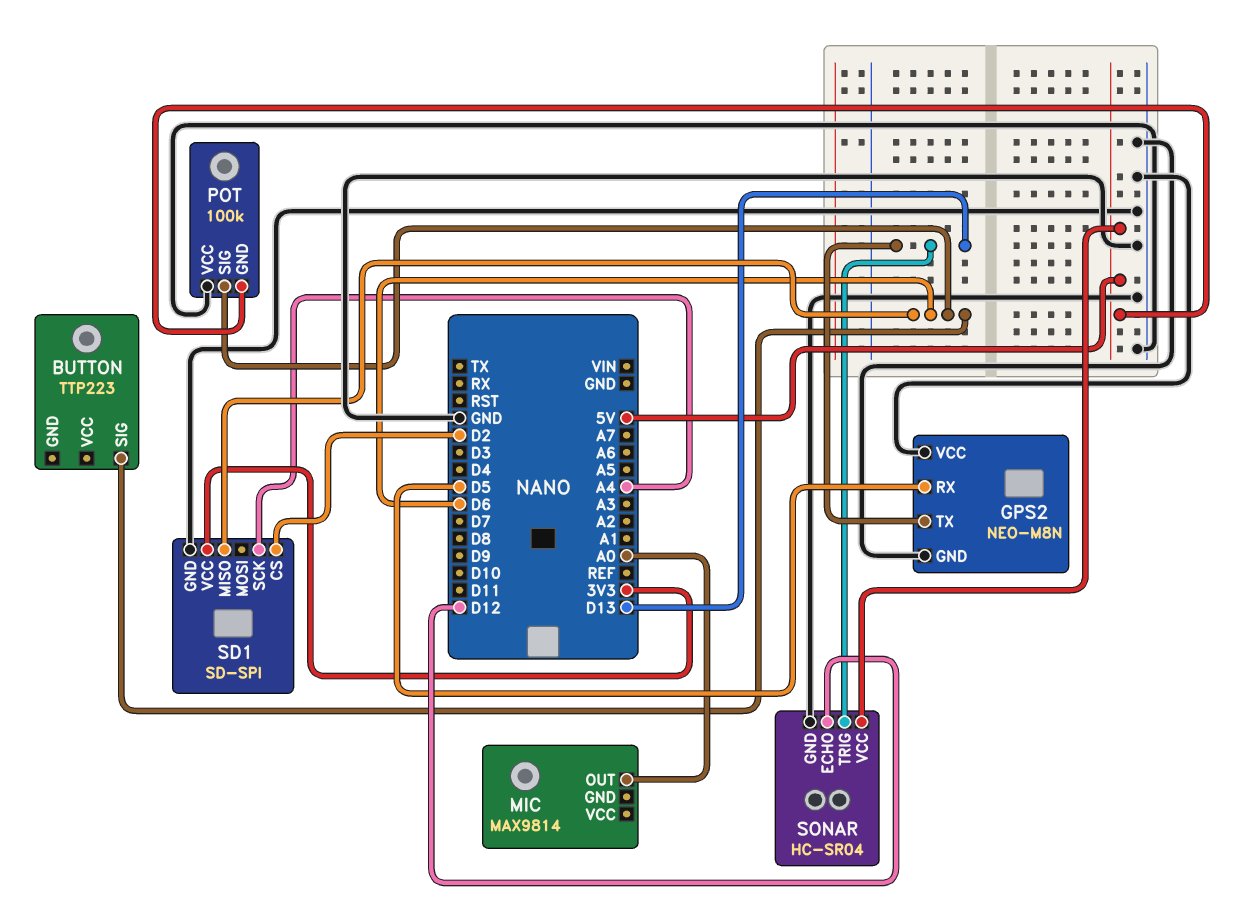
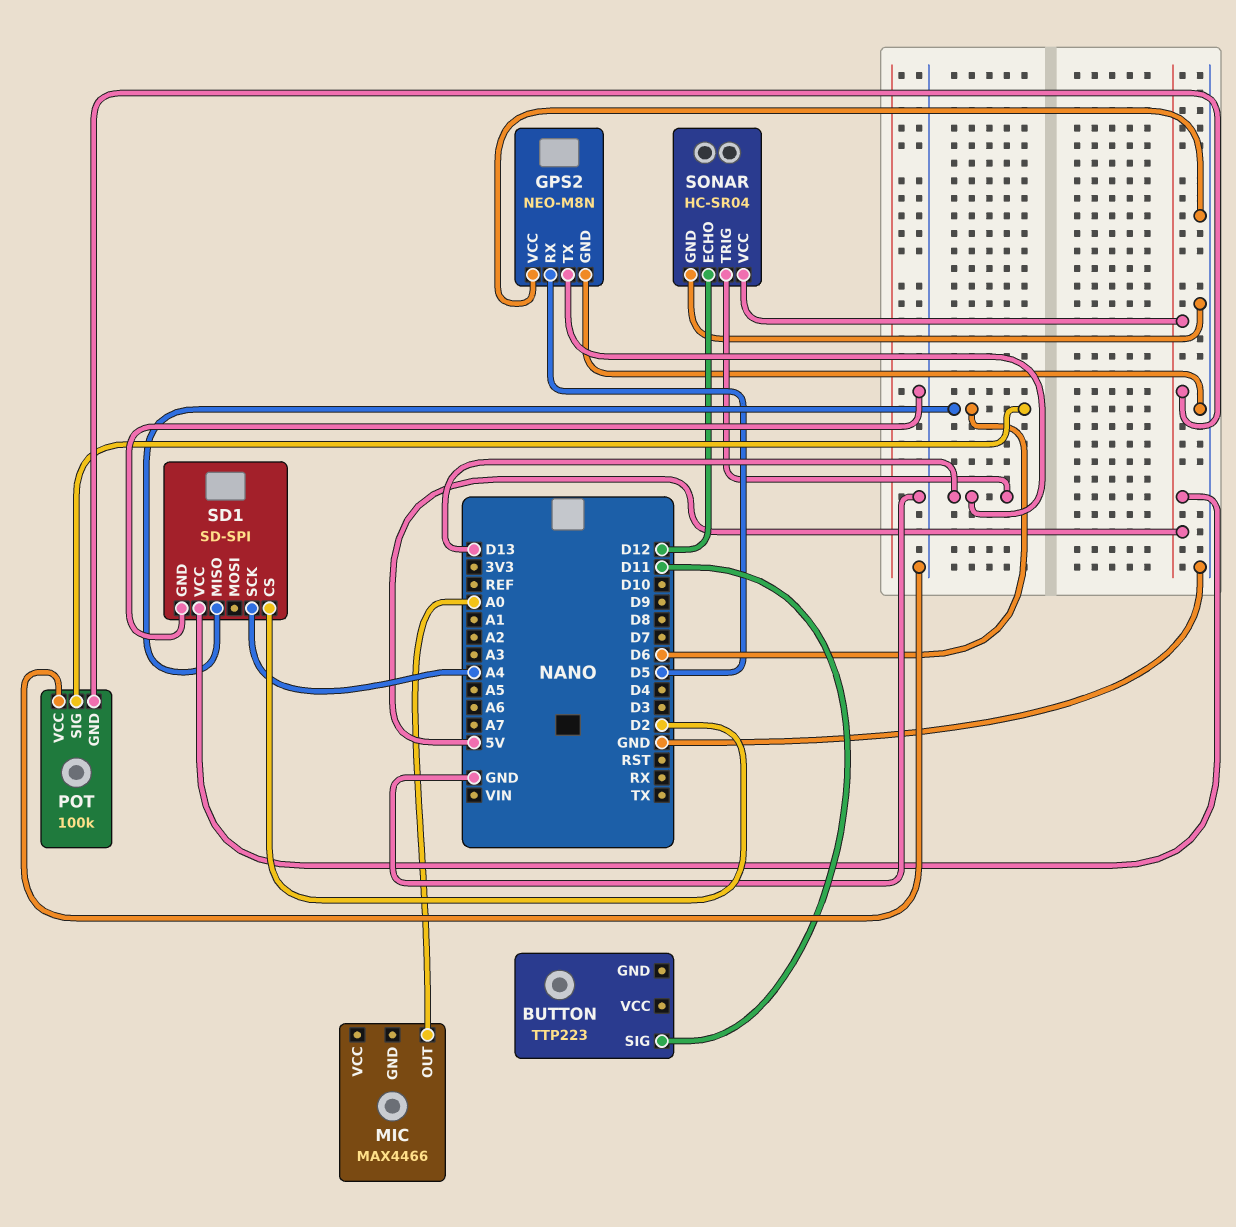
BUTTON pin SIG: D6 -> D11
MIC: MAX9814 -> MAX4466
SD1 pin VCC: 3V3 -> 5V

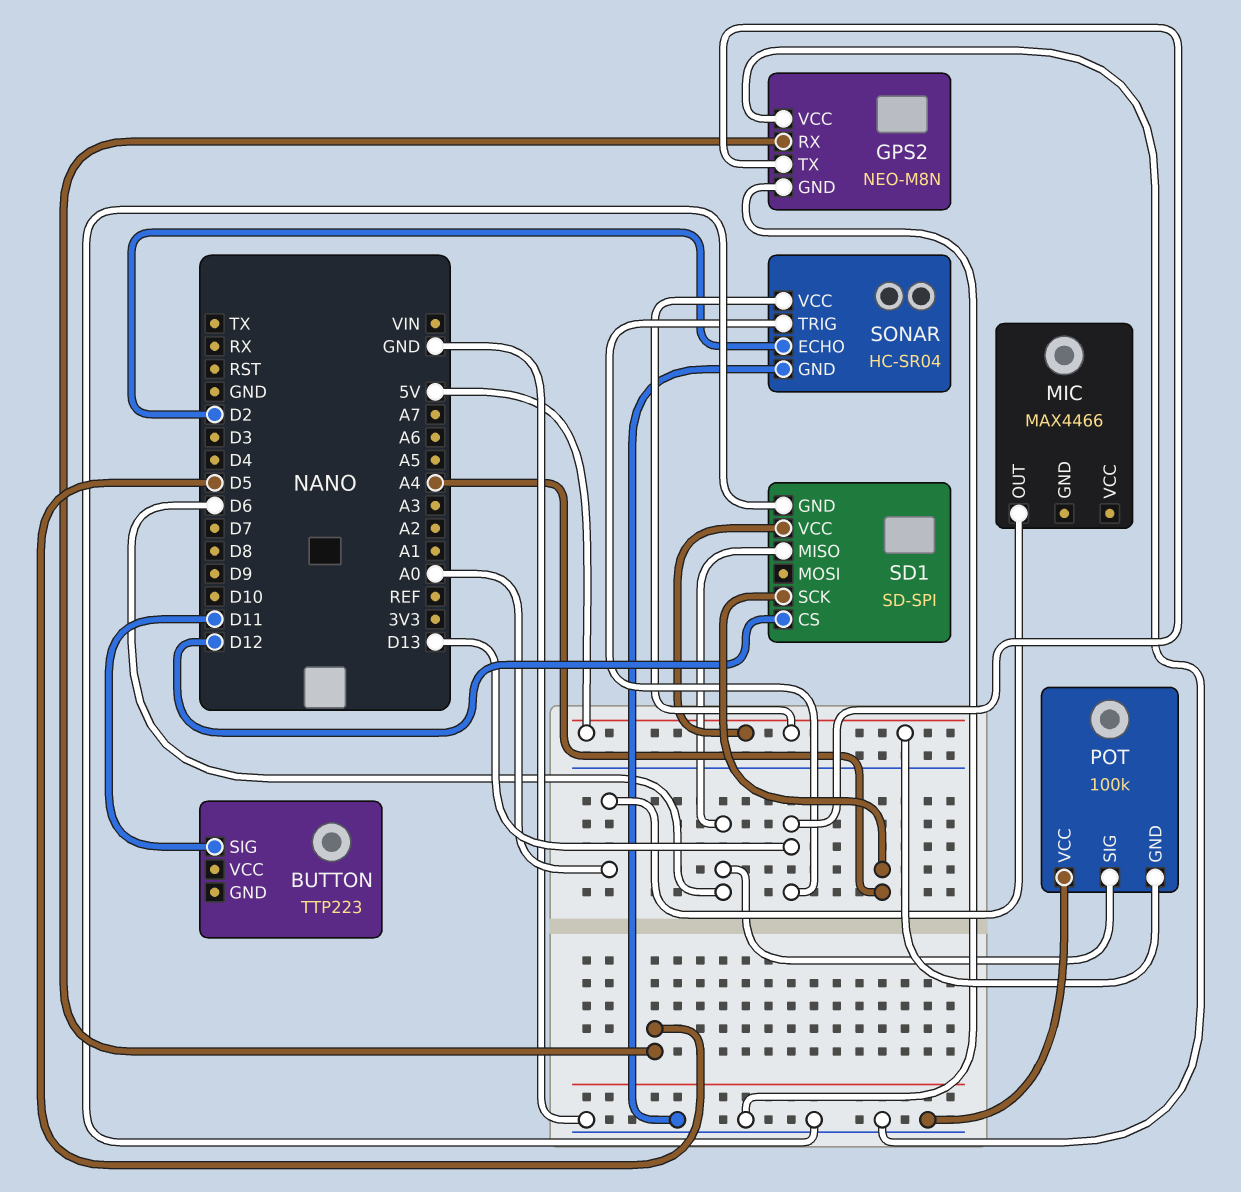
SD1 pin CS: D2 -> D12
SONAR pin ECHO: D12 -> D2

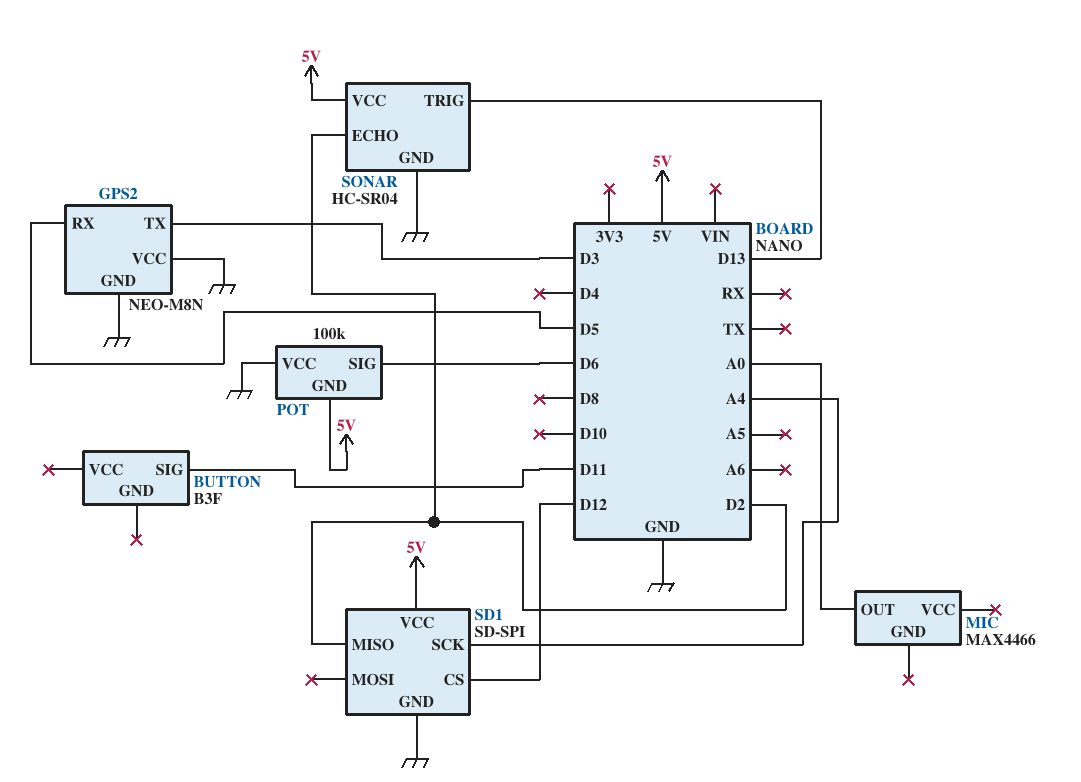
BUTTON: TTP223 -> B3F
GPS2 pin TX: D13 -> D3
SD1 pin MISO: D6 -> D2

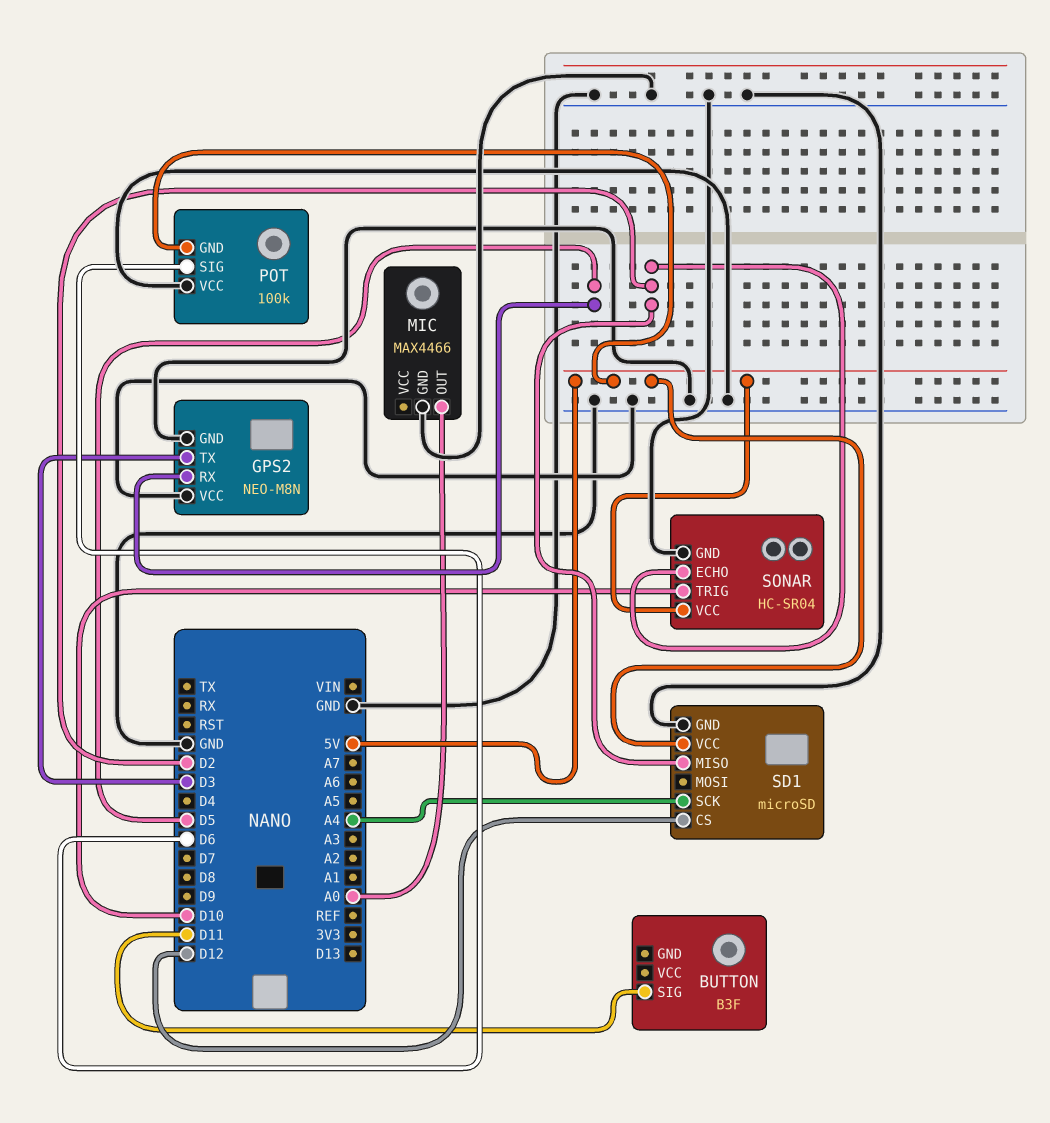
MIC pin GND: none -> GND
SD1: SD-SPI -> microSD
SONAR pin TRIG: D13 -> D10

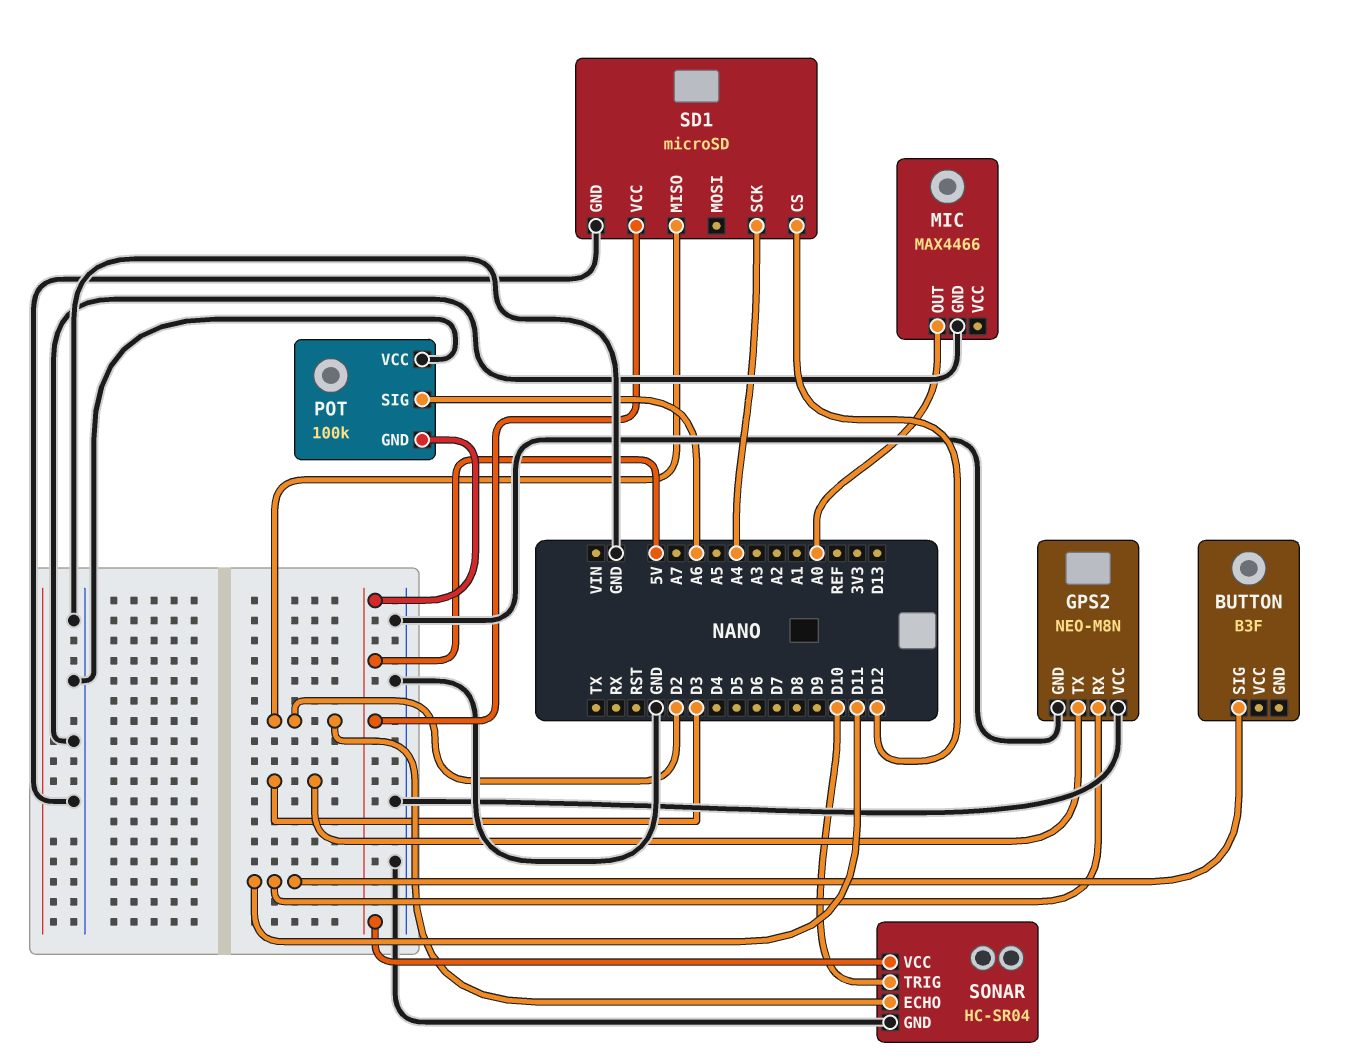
GPS2 pin RX: D5 -> D11
POT pin SIG: D6 -> A6

